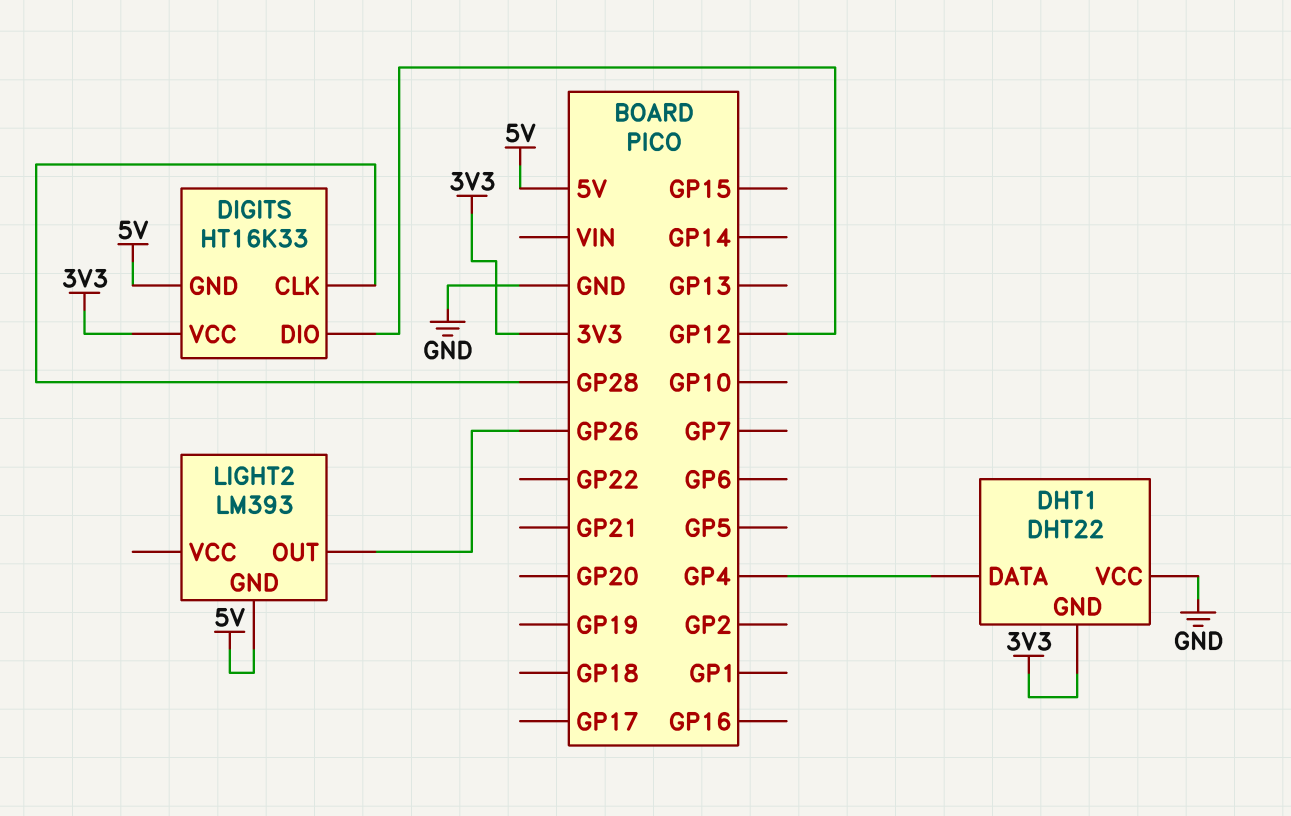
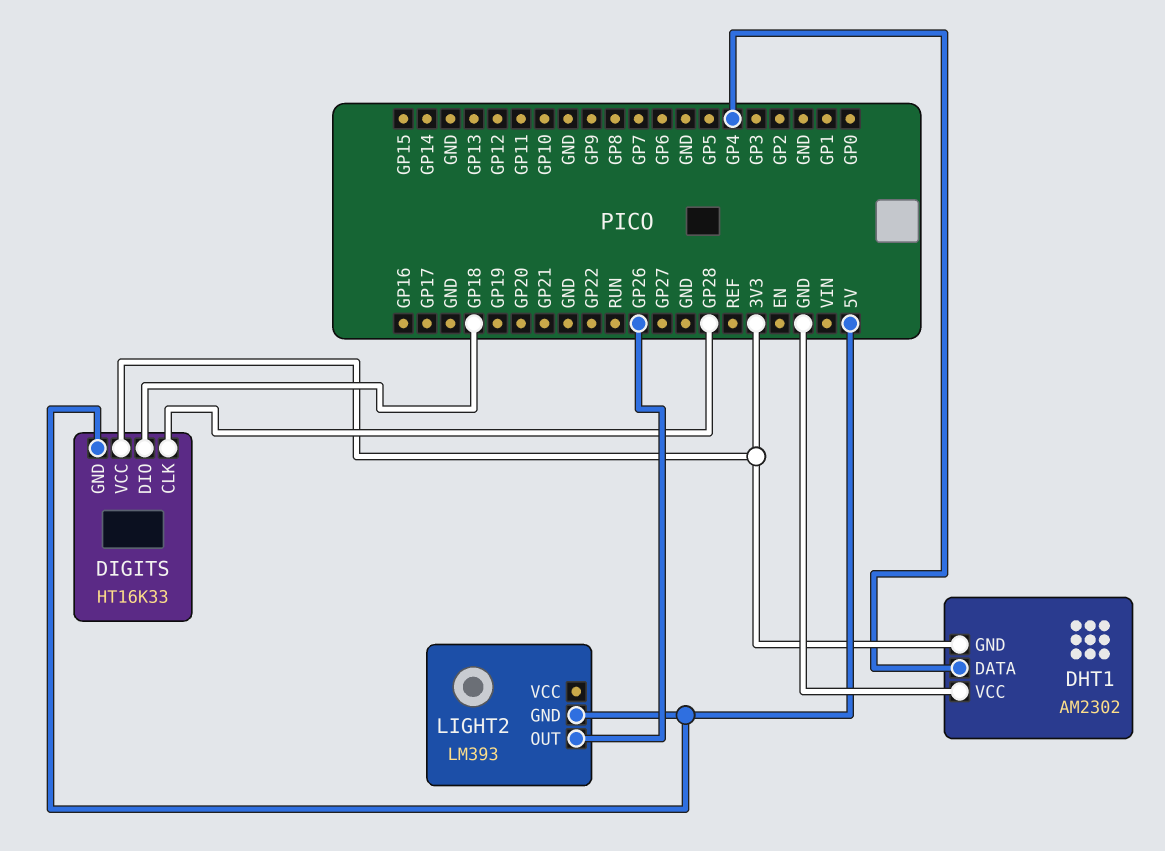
DHT1: DHT22 -> AM2302
DIGITS pin DIO: GP12 -> GP18

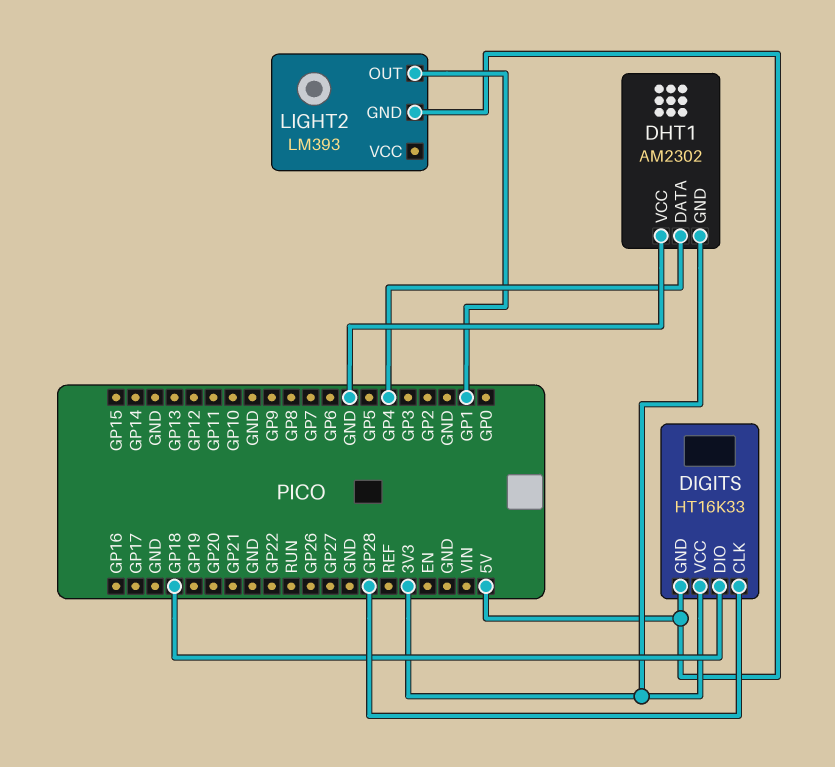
LIGHT2 pin OUT: GP26 -> GP1

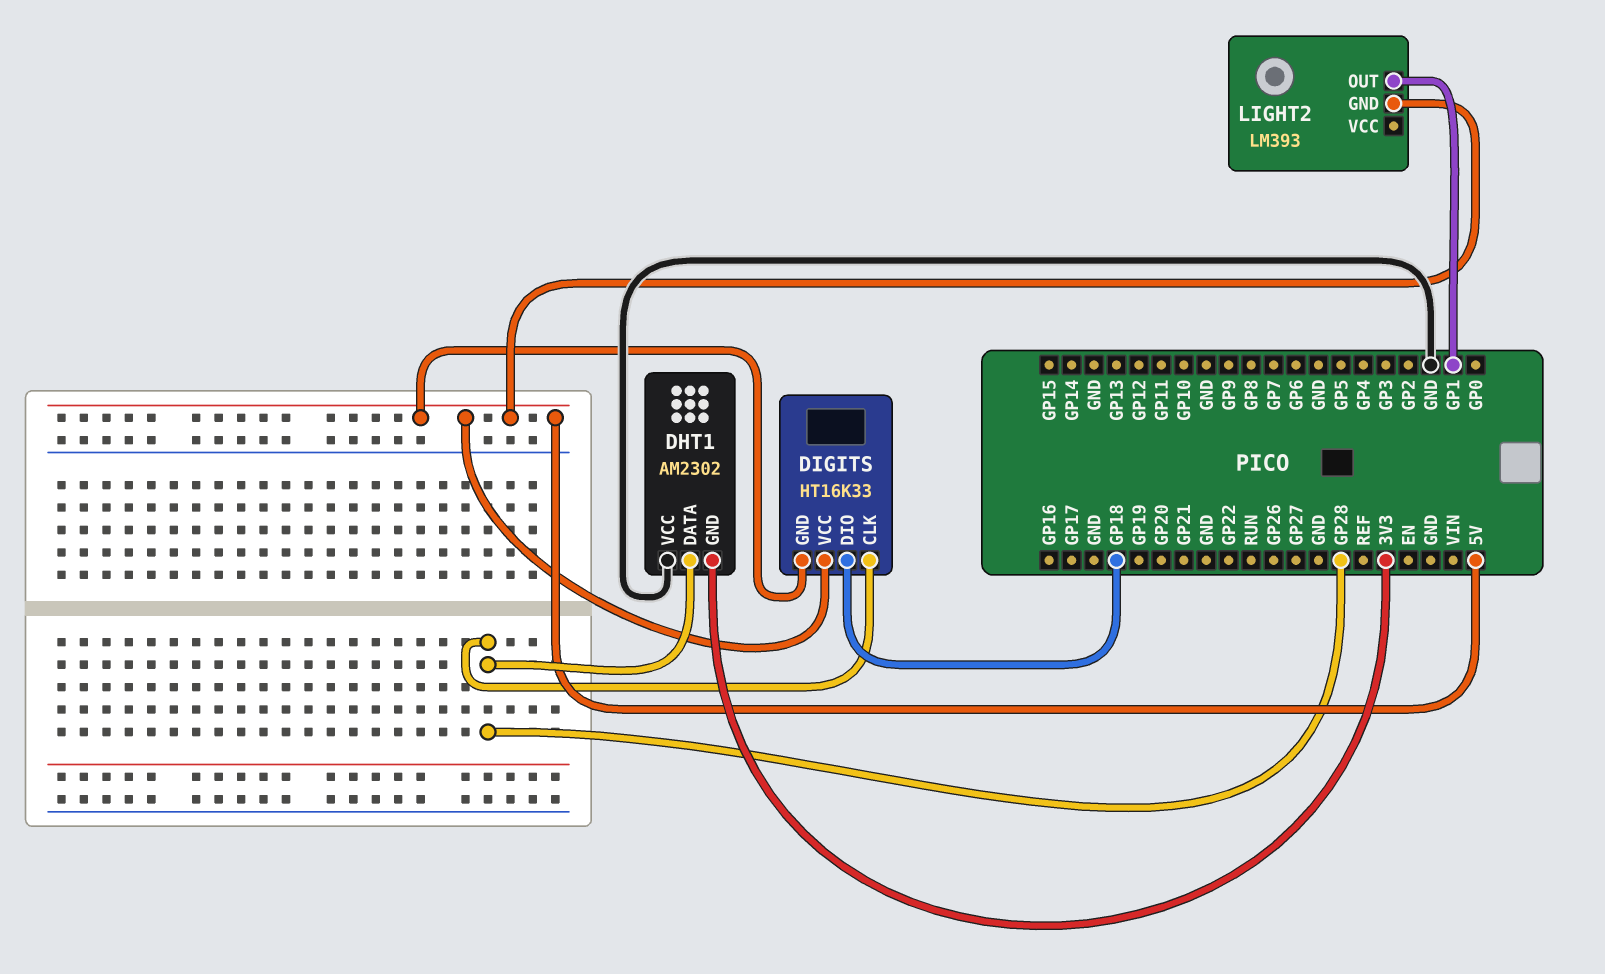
DHT1 pin DATA: GP4 -> GP28
DIGITS pin VCC: 3V3 -> 5V

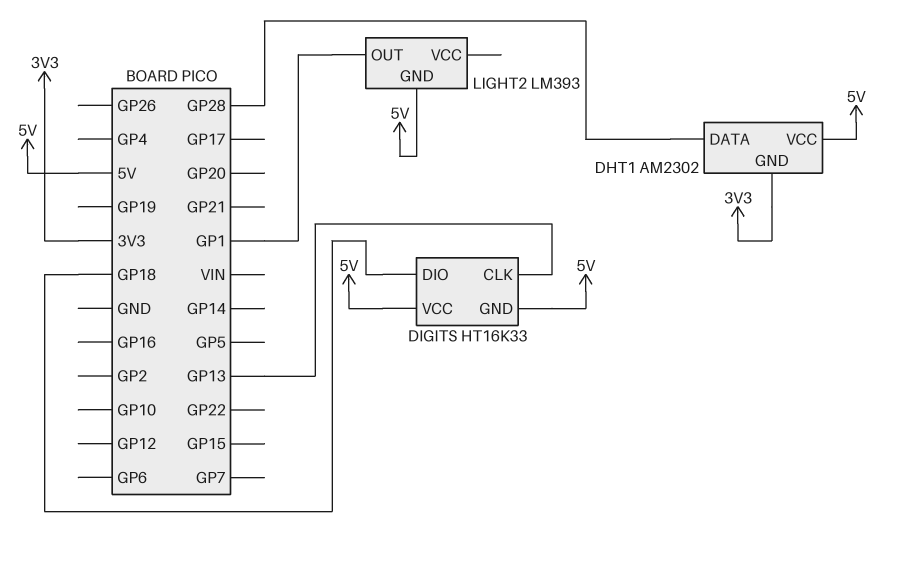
DHT1 pin VCC: GND -> 5V
DIGITS pin CLK: GP28 -> GP13

